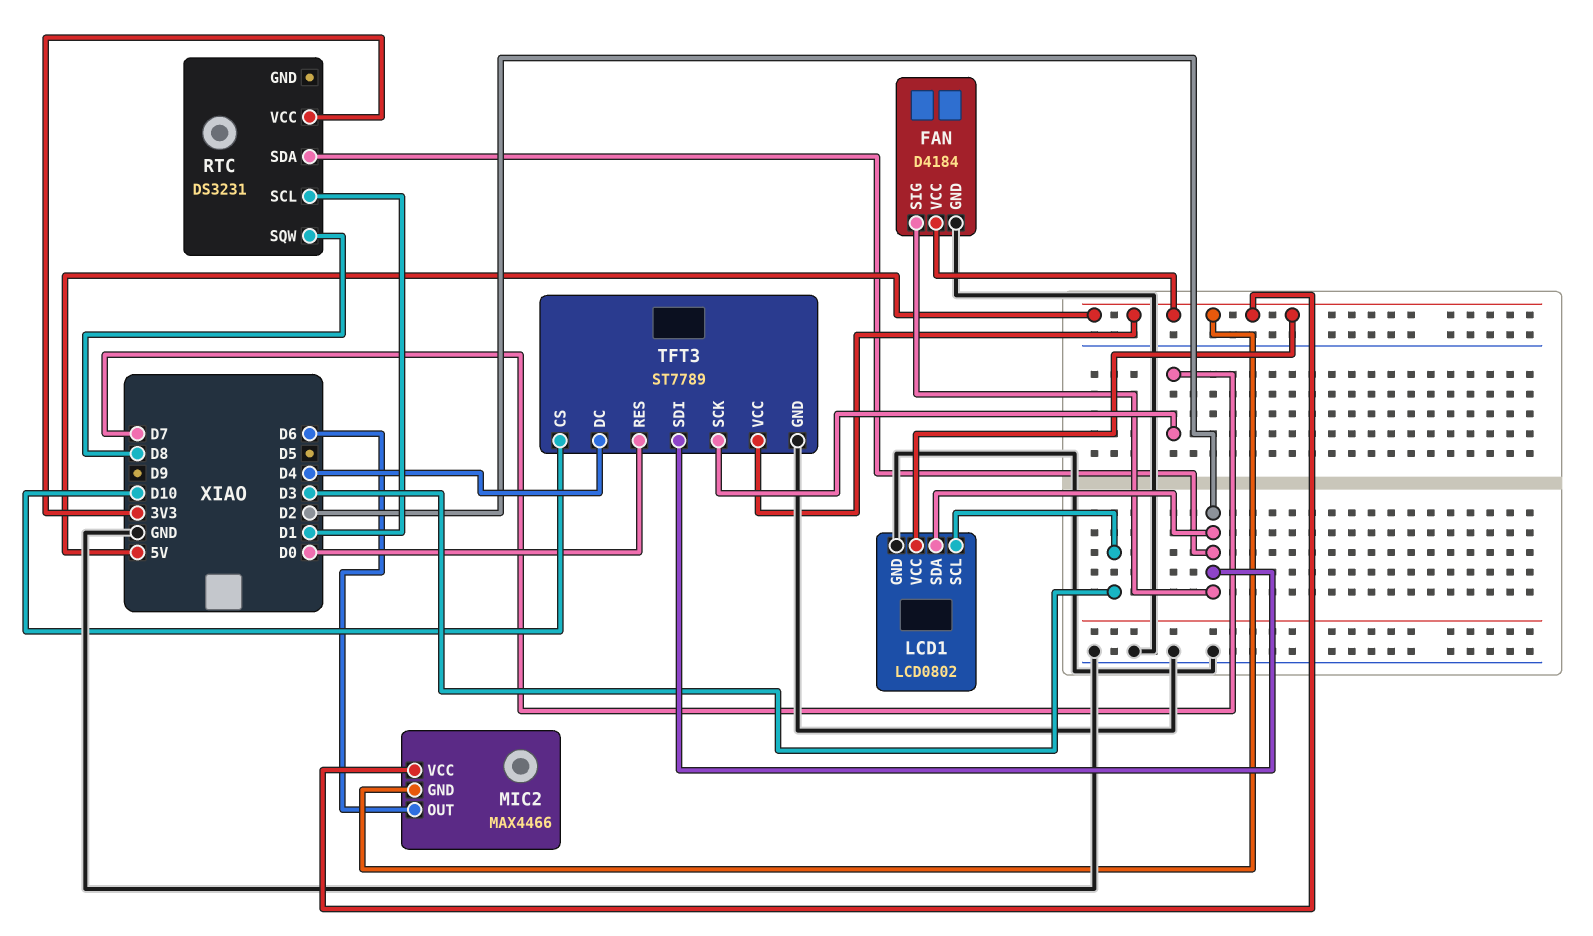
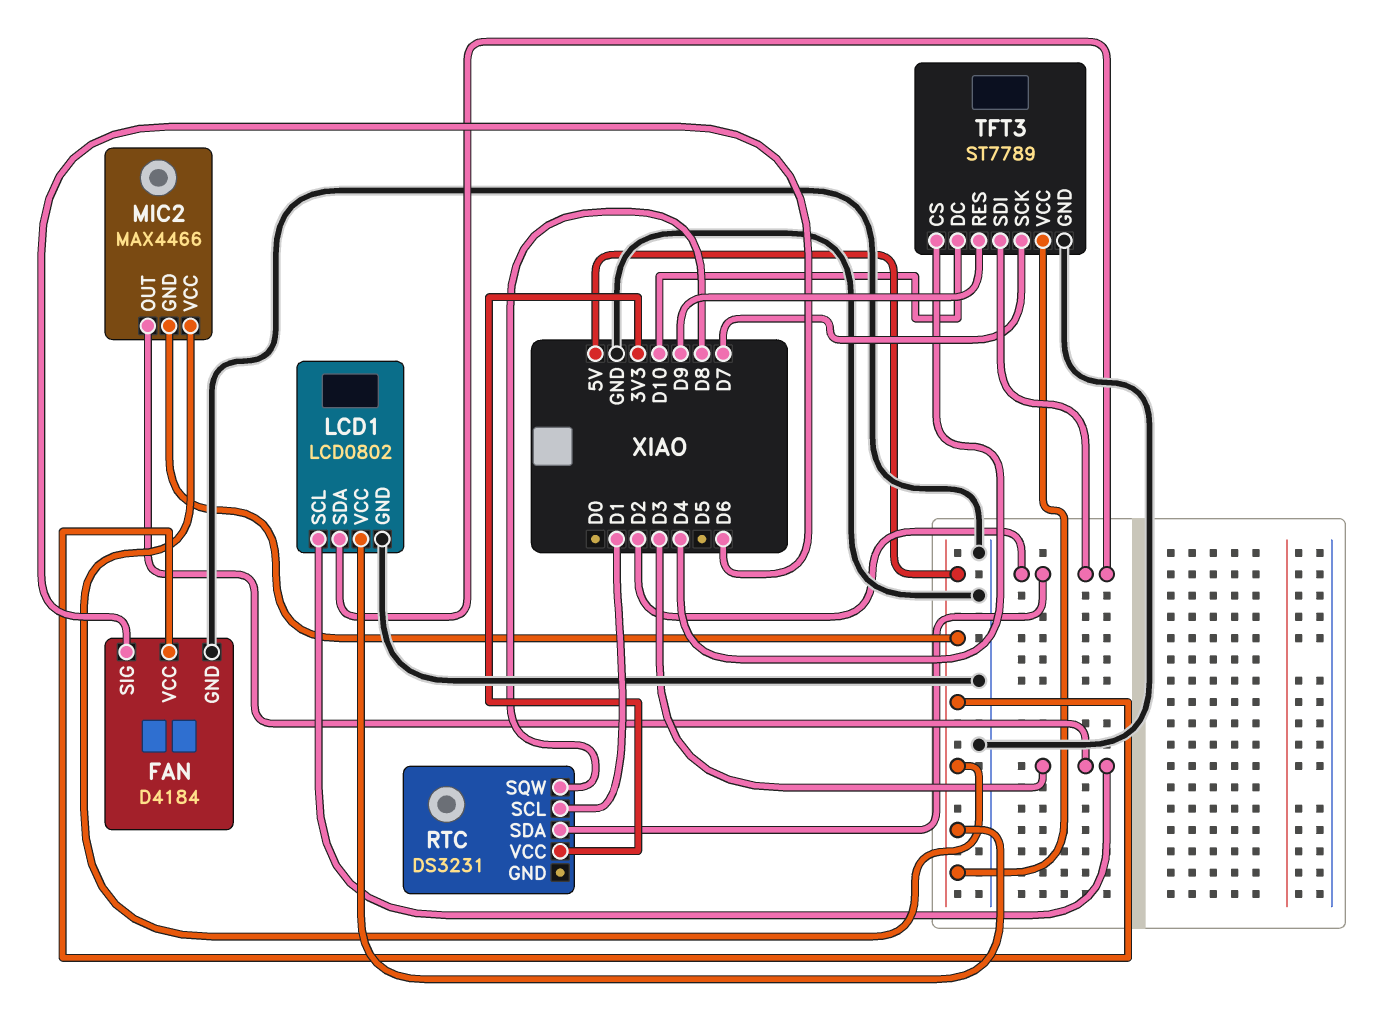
FAN pin SIG: D2 -> D6
MIC2 pin OUT: D6 -> D3
TFT3 pin CS: D10 -> D4
TFT3 pin DC: D4 -> D10
TFT3 pin RES: D0 -> D9

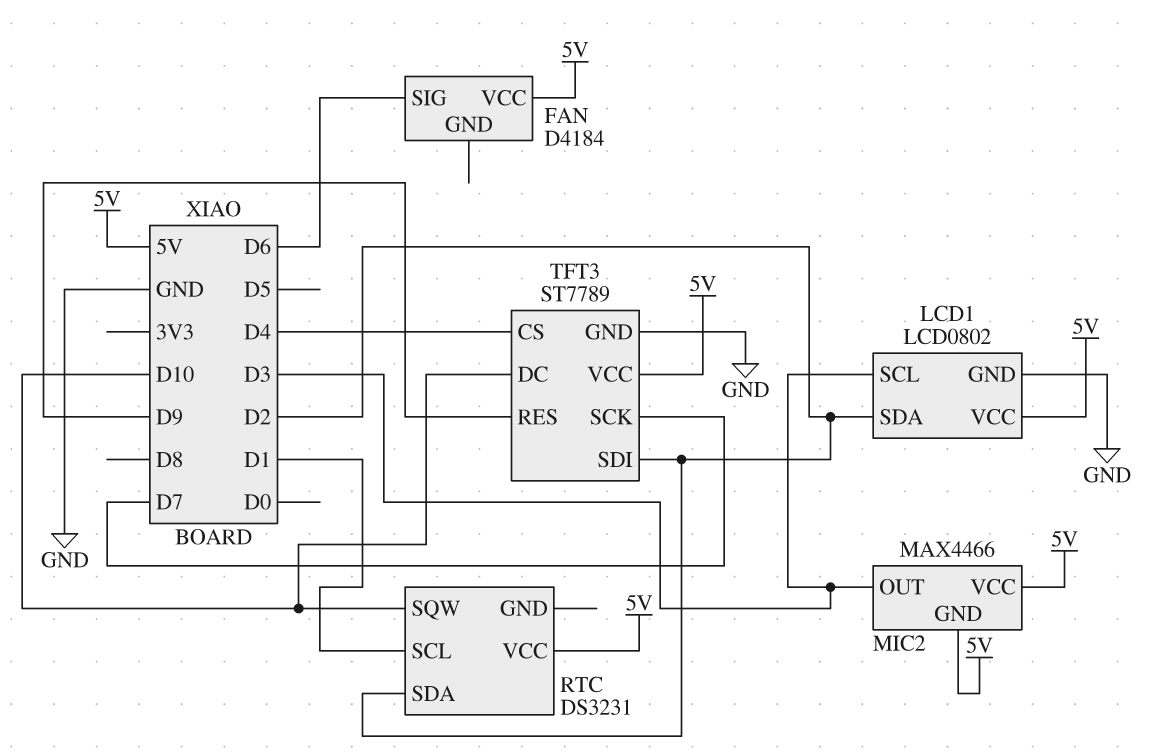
FAN pin GND: GND -> none
RTC pin SQW: D8 -> D10
RTC pin VCC: 3V3 -> 5V

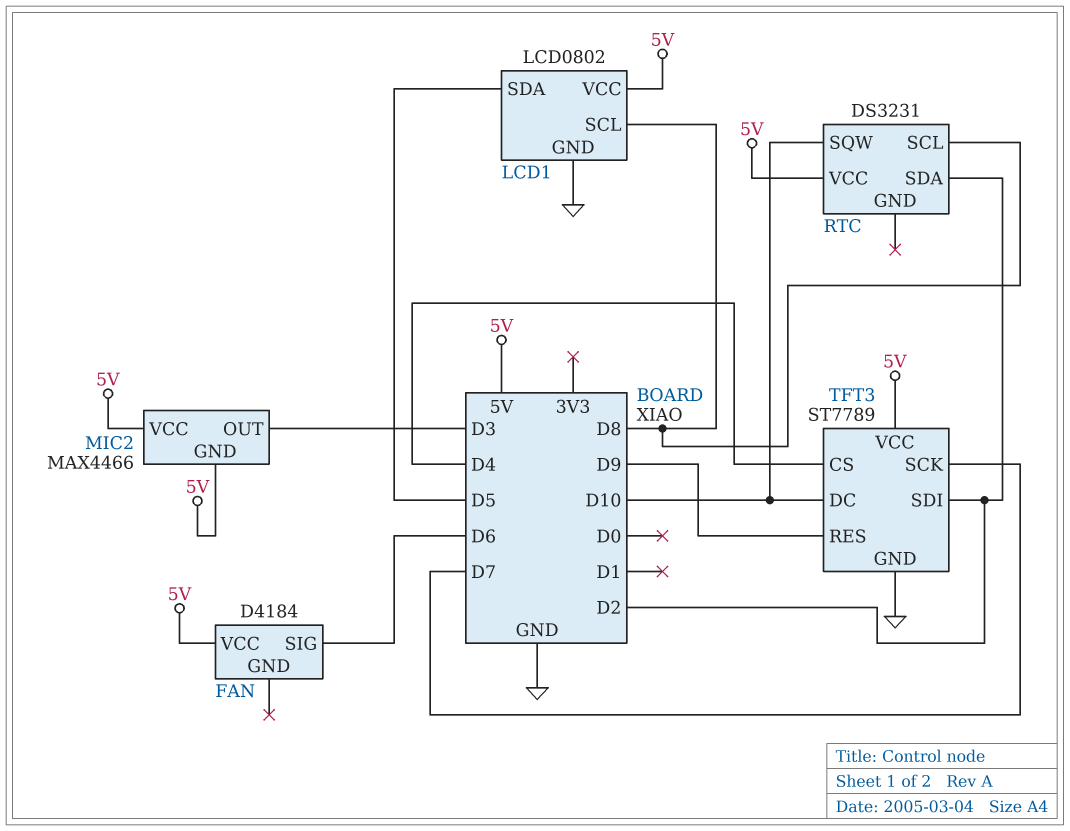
LCD1 pin SCL: D3 -> D8
LCD1 pin SDA: D2 -> D5
RTC pin SCL: D1 -> D8

